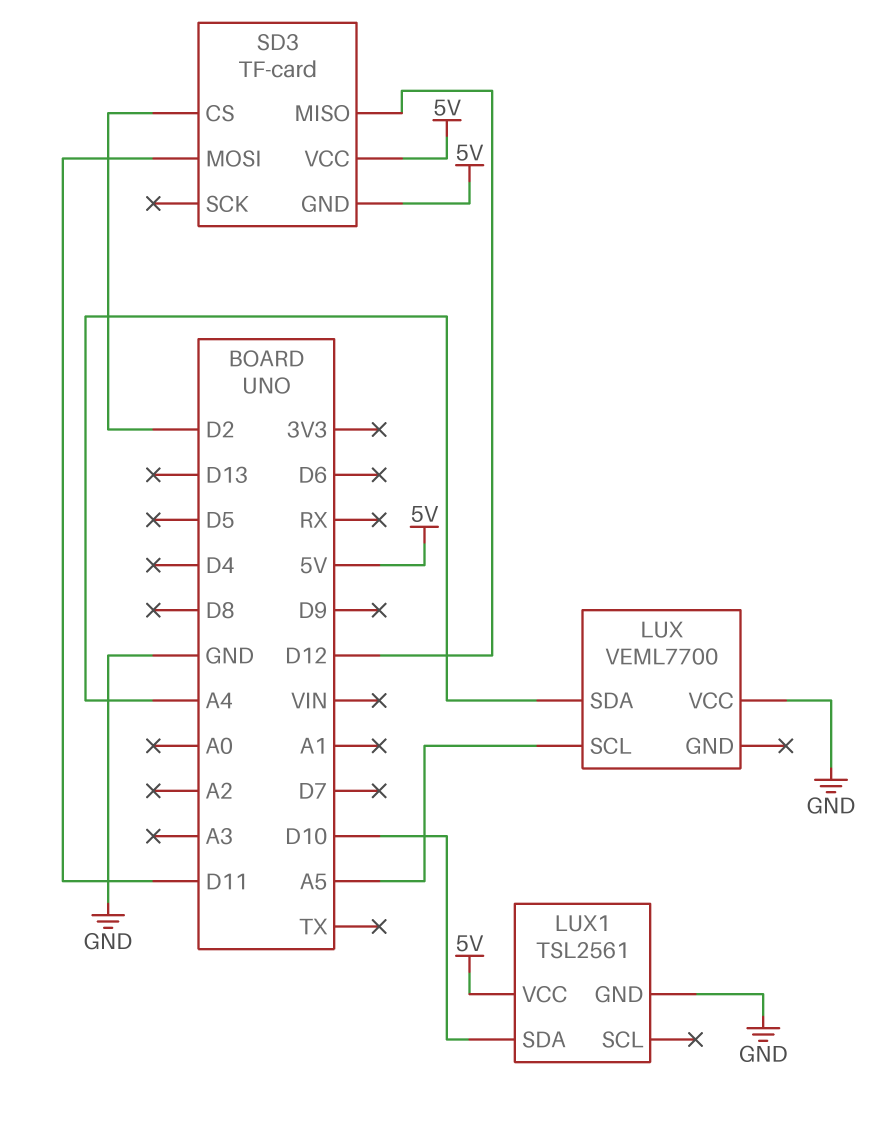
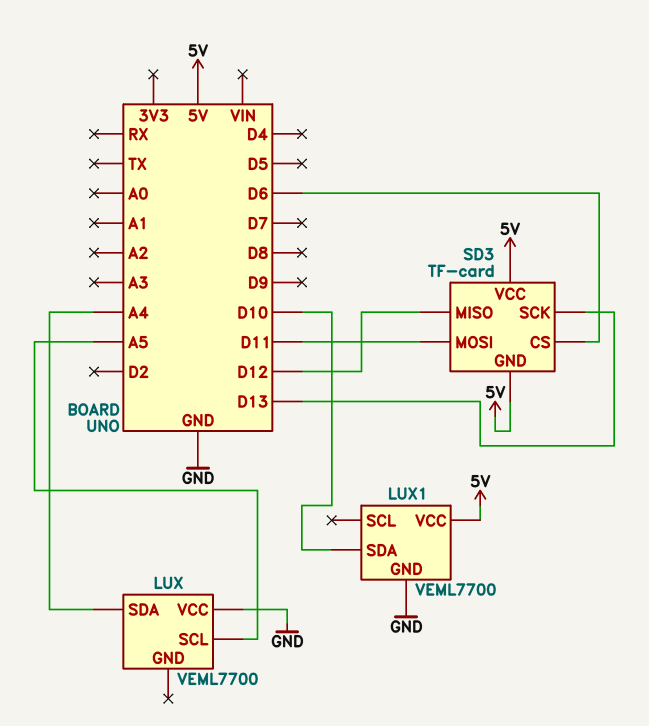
LUX1: TSL2561 -> VEML7700
SD3 pin CS: D2 -> D6
SD3 pin SCK: none -> D13

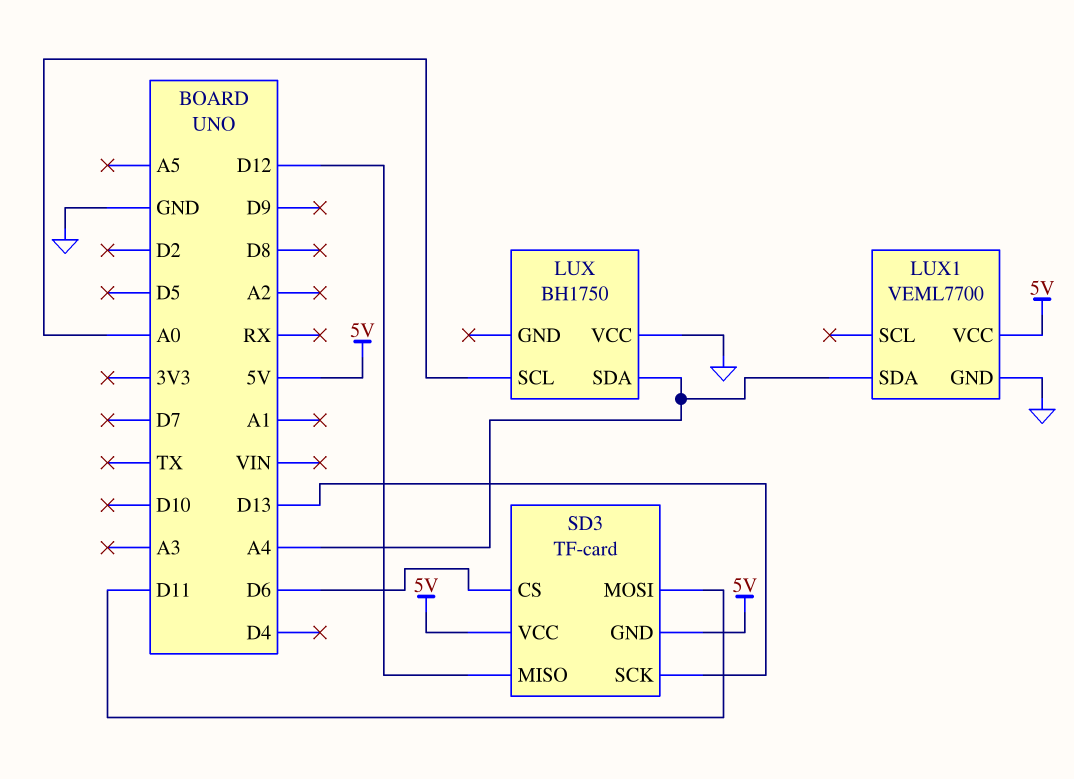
LUX: VEML7700 -> BH1750
LUX pin SCL: A5 -> A0
LUX1 pin SDA: D10 -> A4

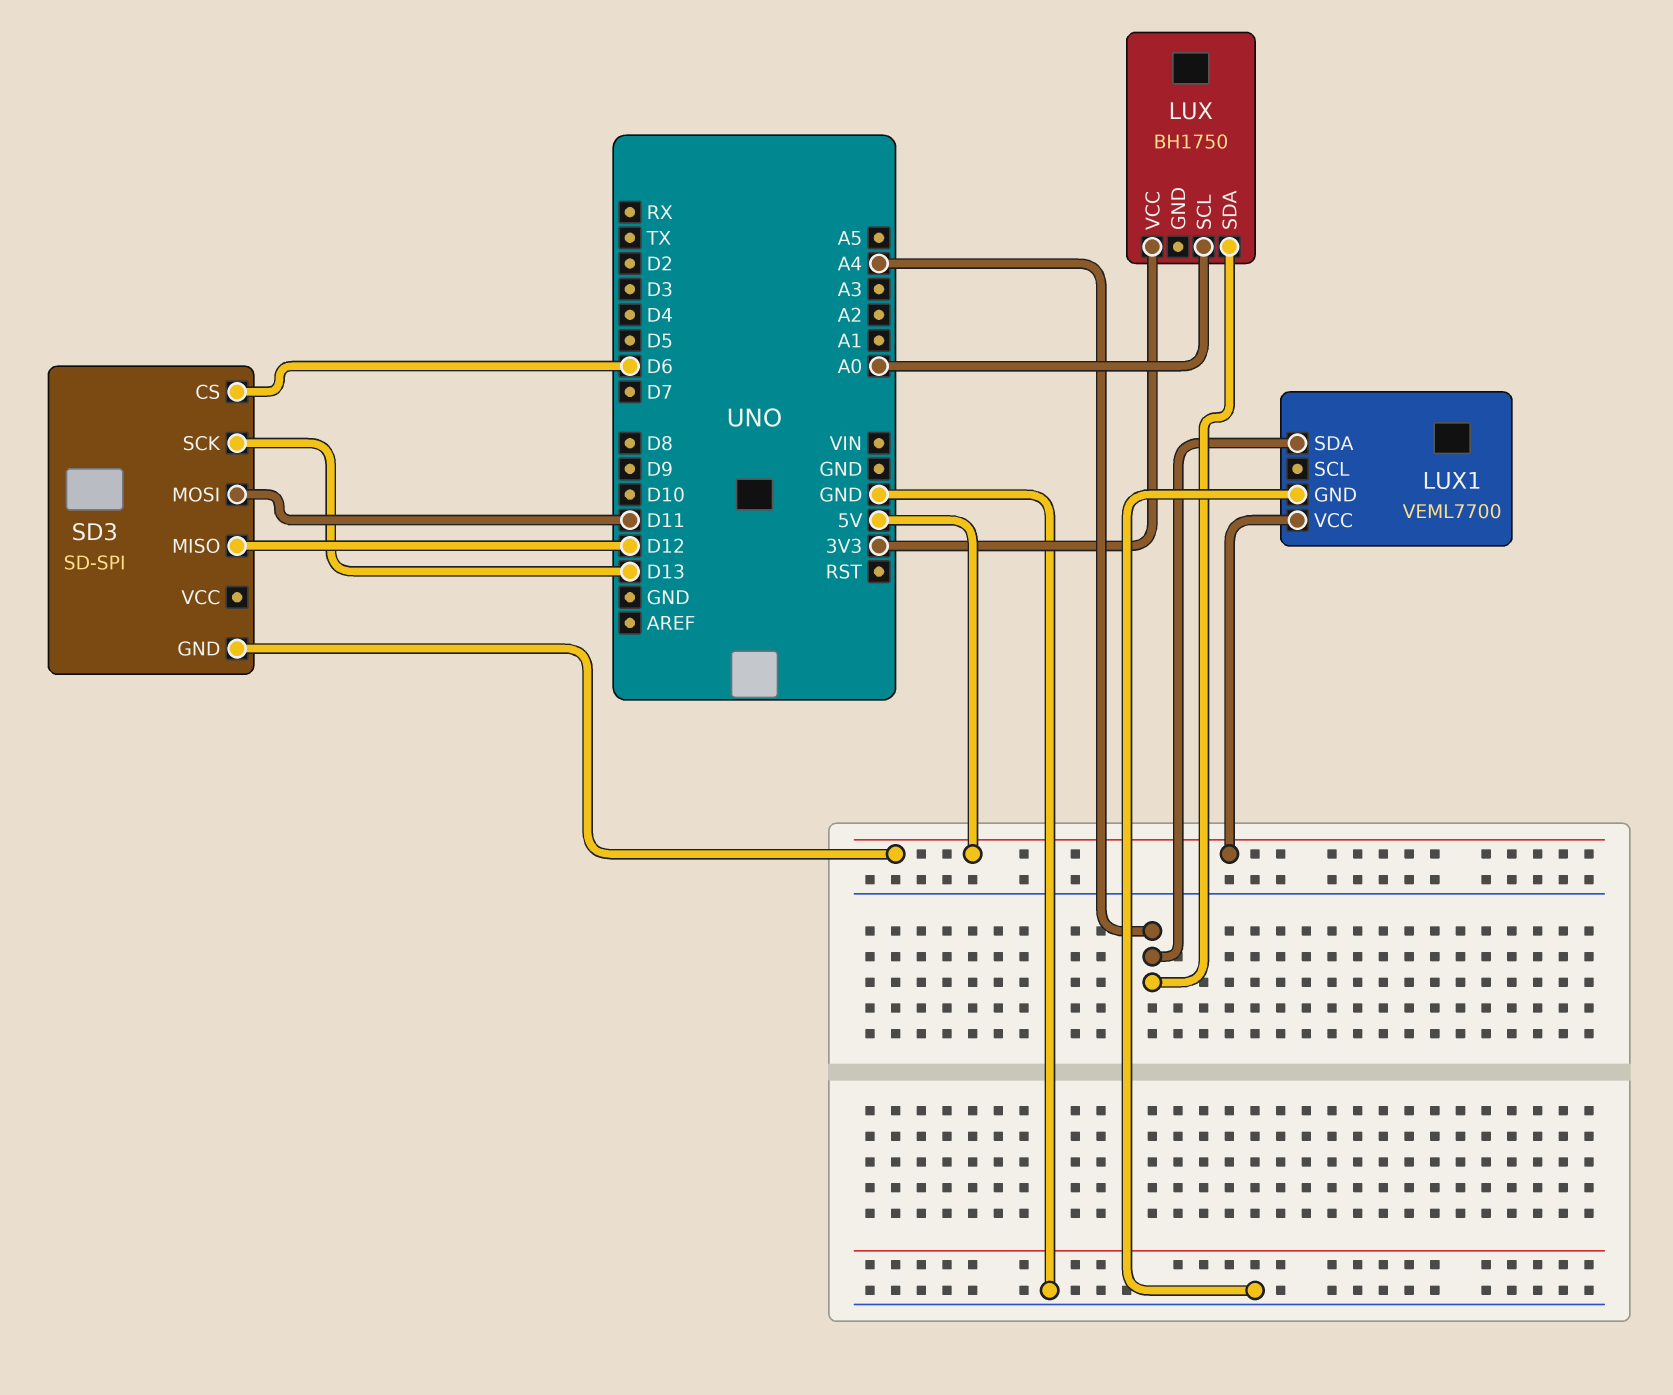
LUX pin VCC: GND -> 3V3
SD3: TF-card -> SD-SPI
SD3 pin VCC: 5V -> none

